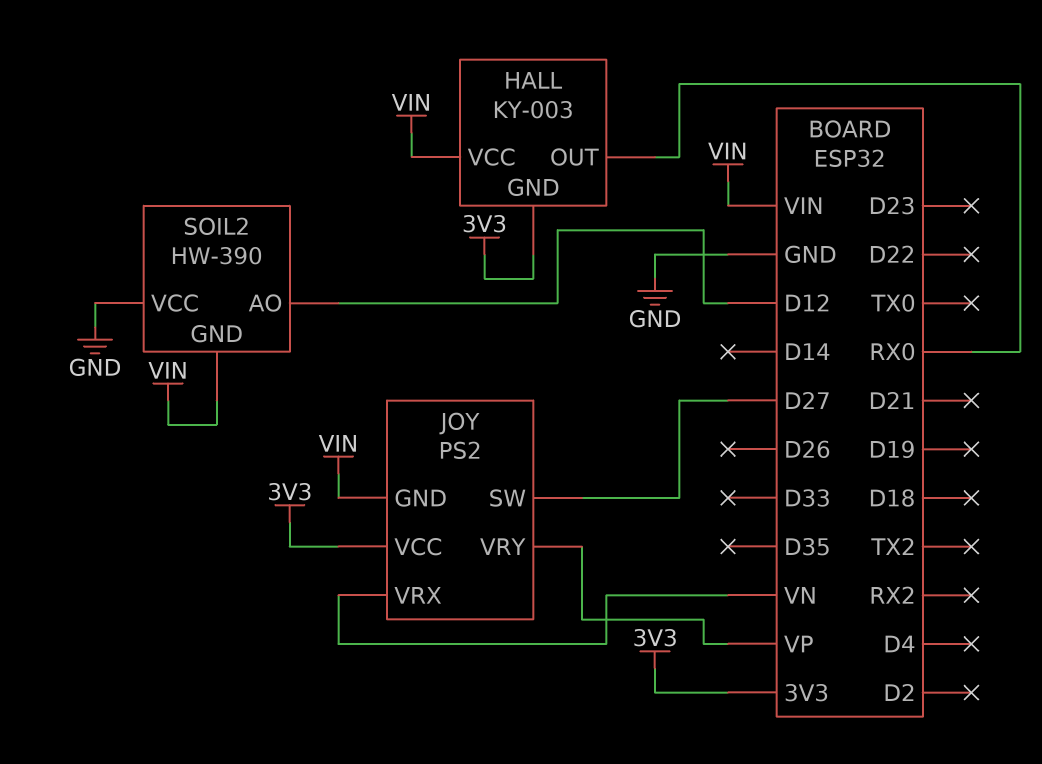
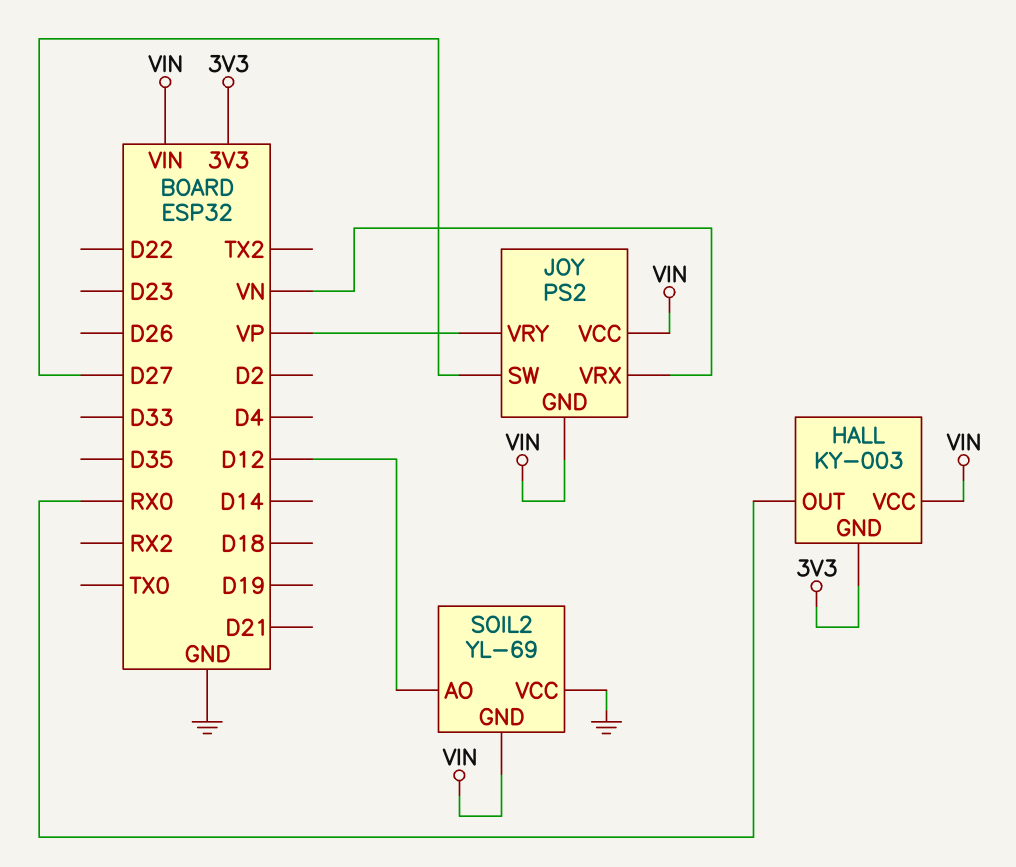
JOY pin VCC: 3V3 -> VIN
SOIL2: HW-390 -> YL-69

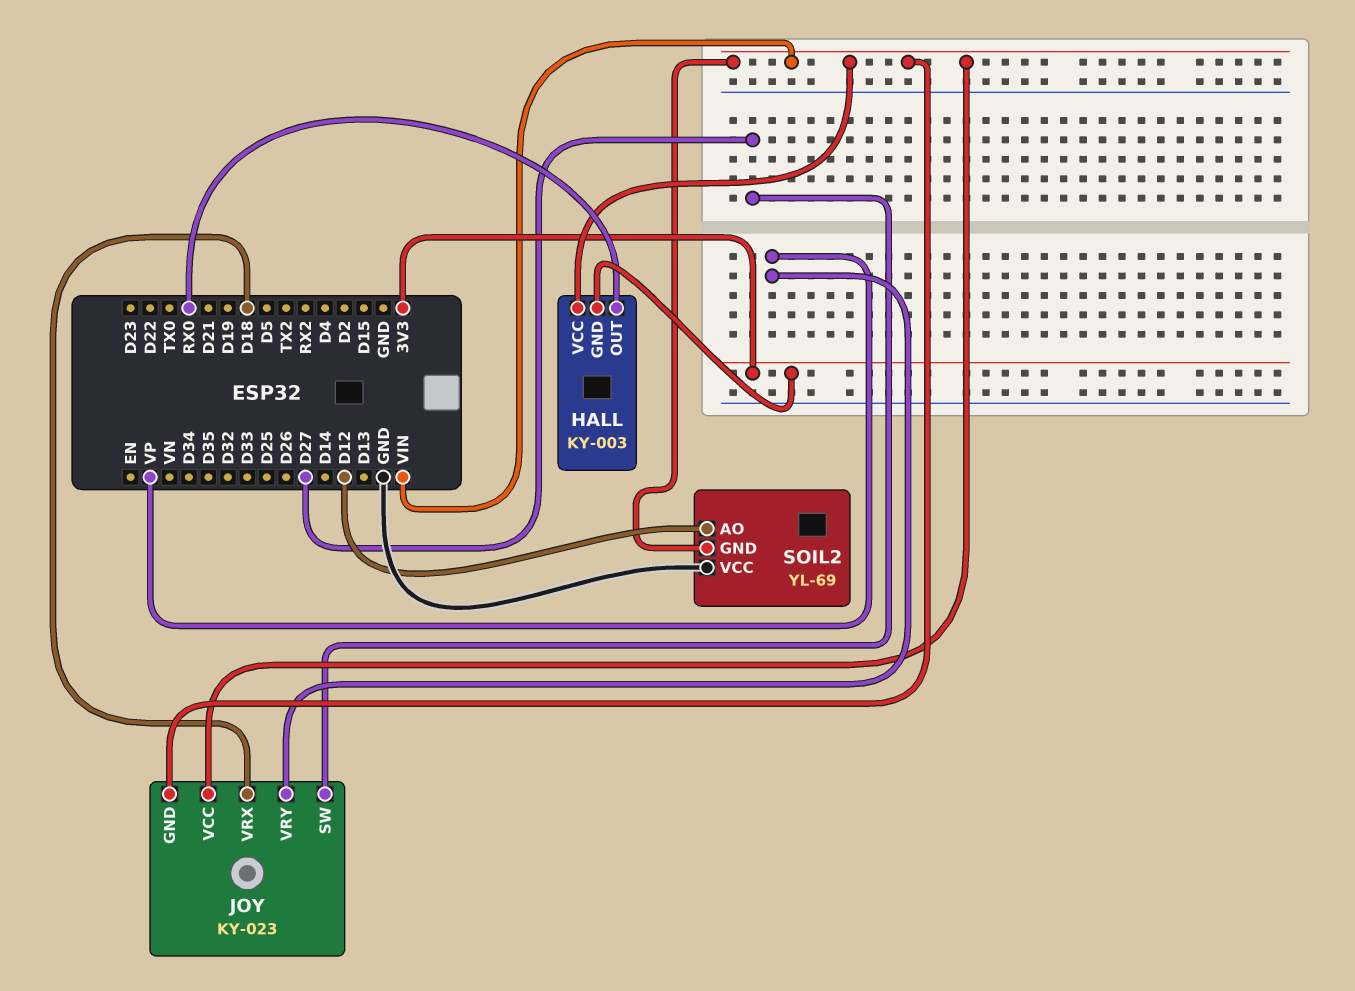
JOY: PS2 -> KY-023
JOY pin VRX: VN -> D18

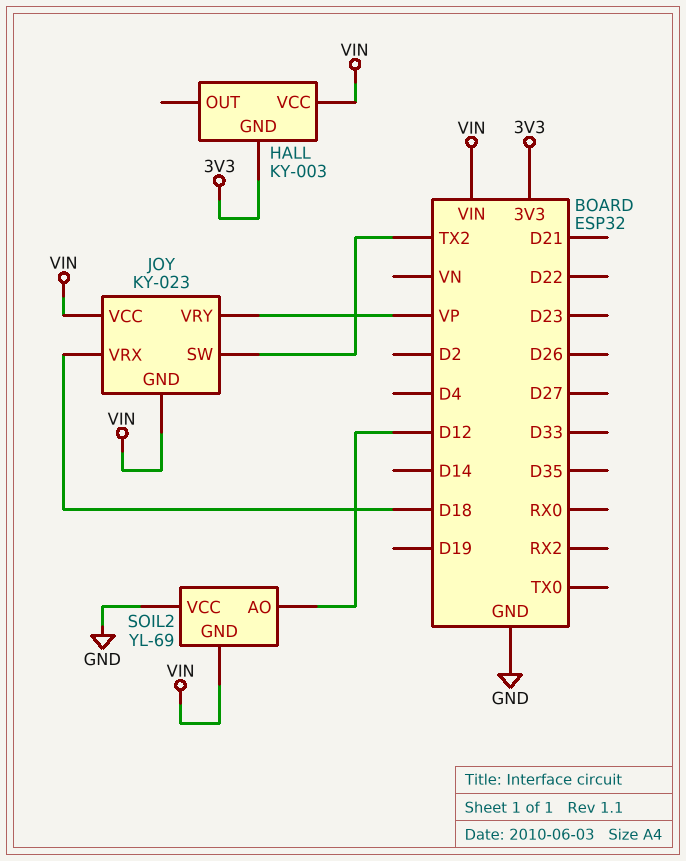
HALL pin OUT: RX0 -> none
JOY pin SW: D27 -> TX2

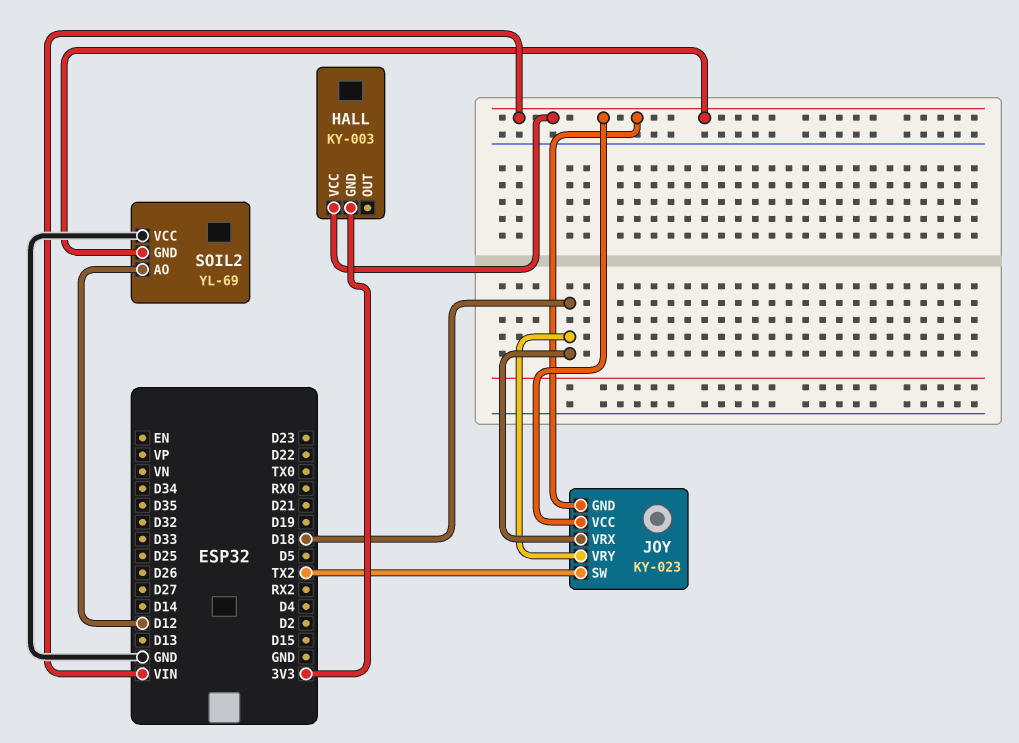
JOY pin VRY: VP -> D18

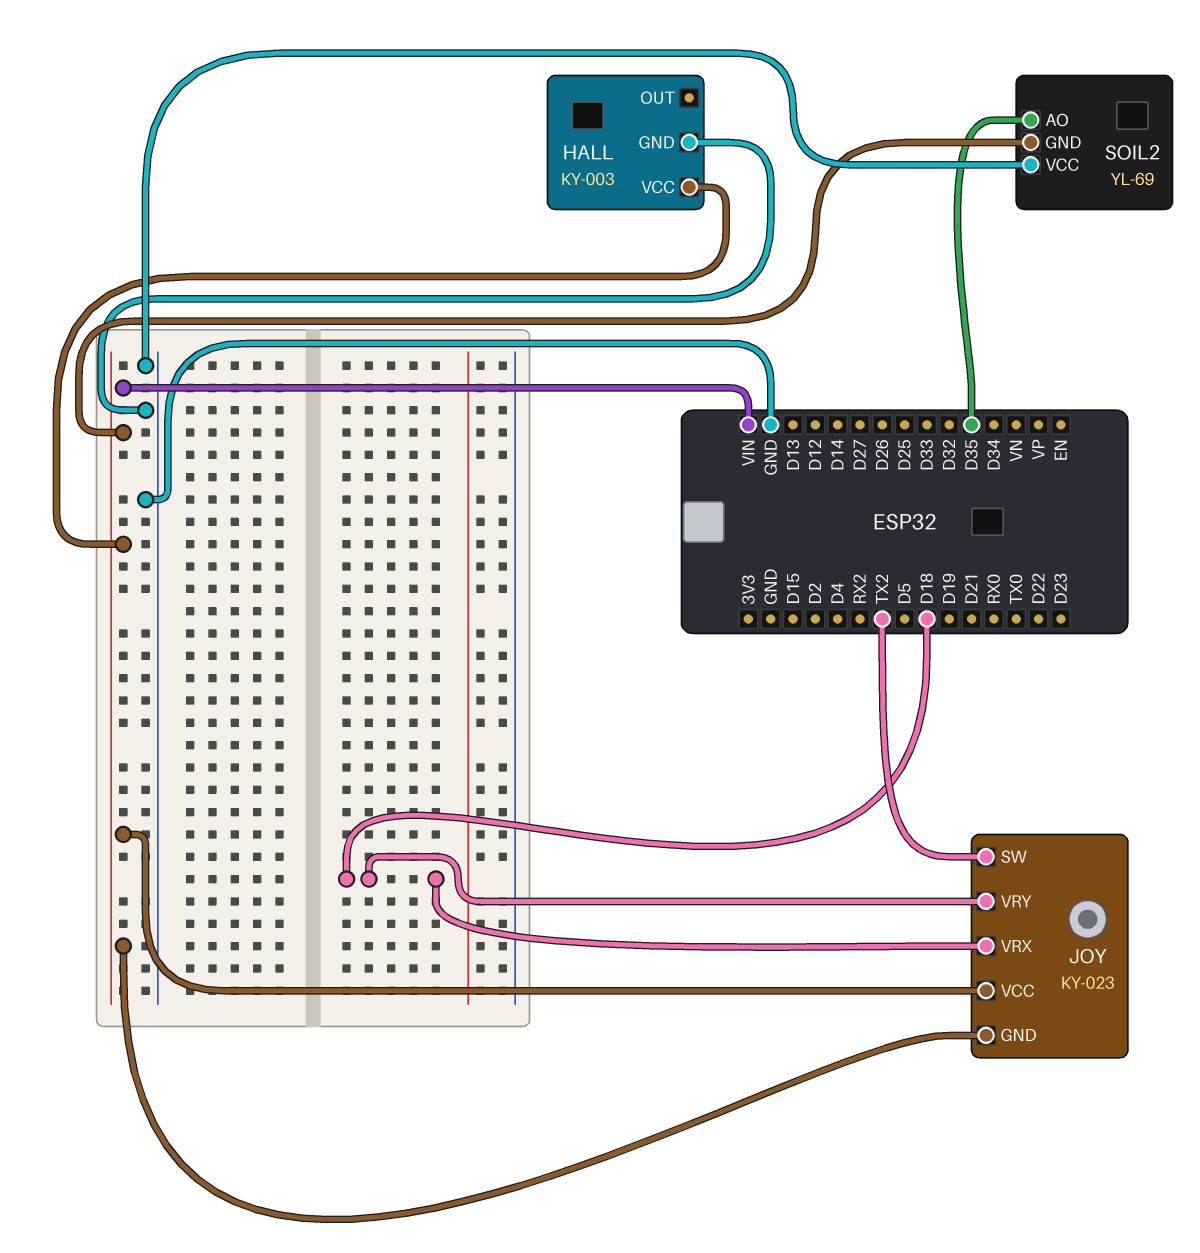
HALL pin GND: 3V3 -> GND
SOIL2 pin AO: D12 -> D35

